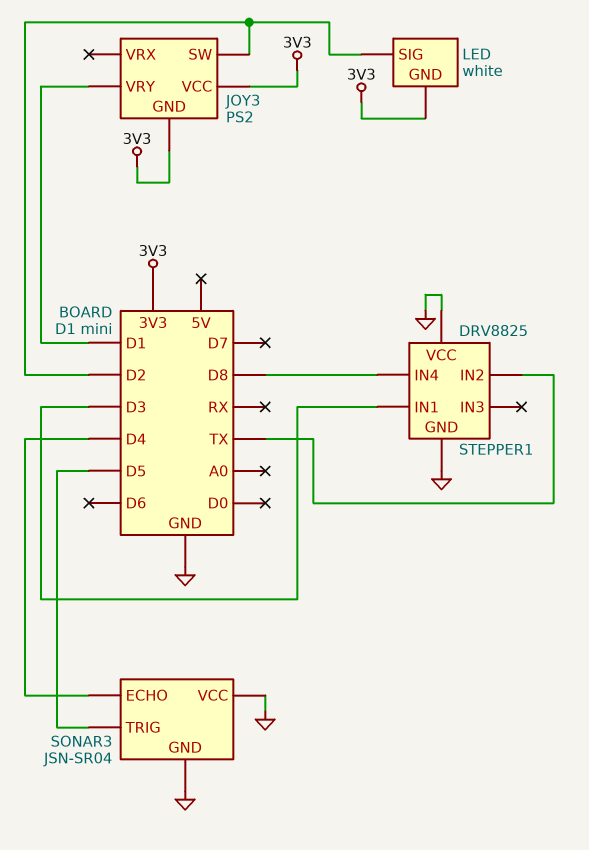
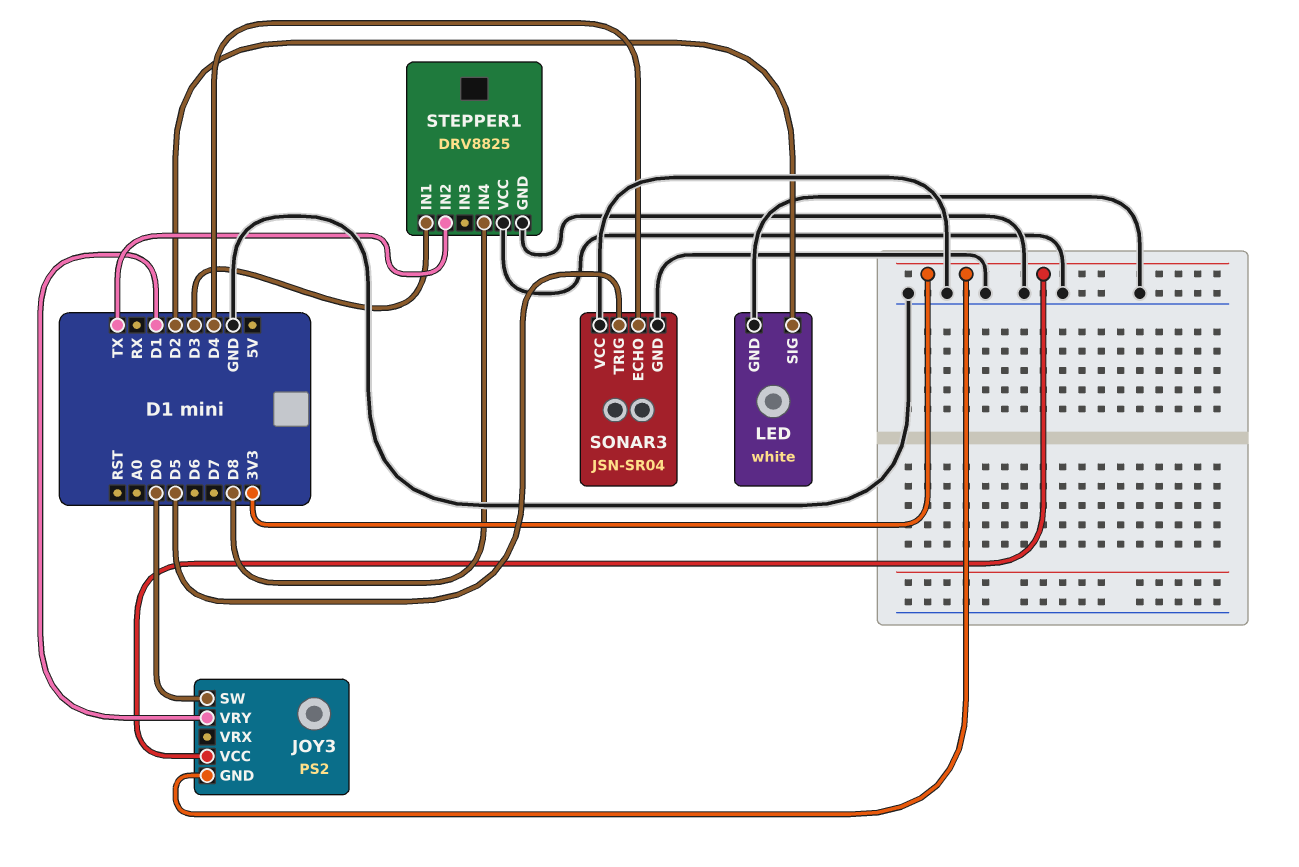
JOY3 pin SW: D2 -> D0
LED pin GND: 3V3 -> GND

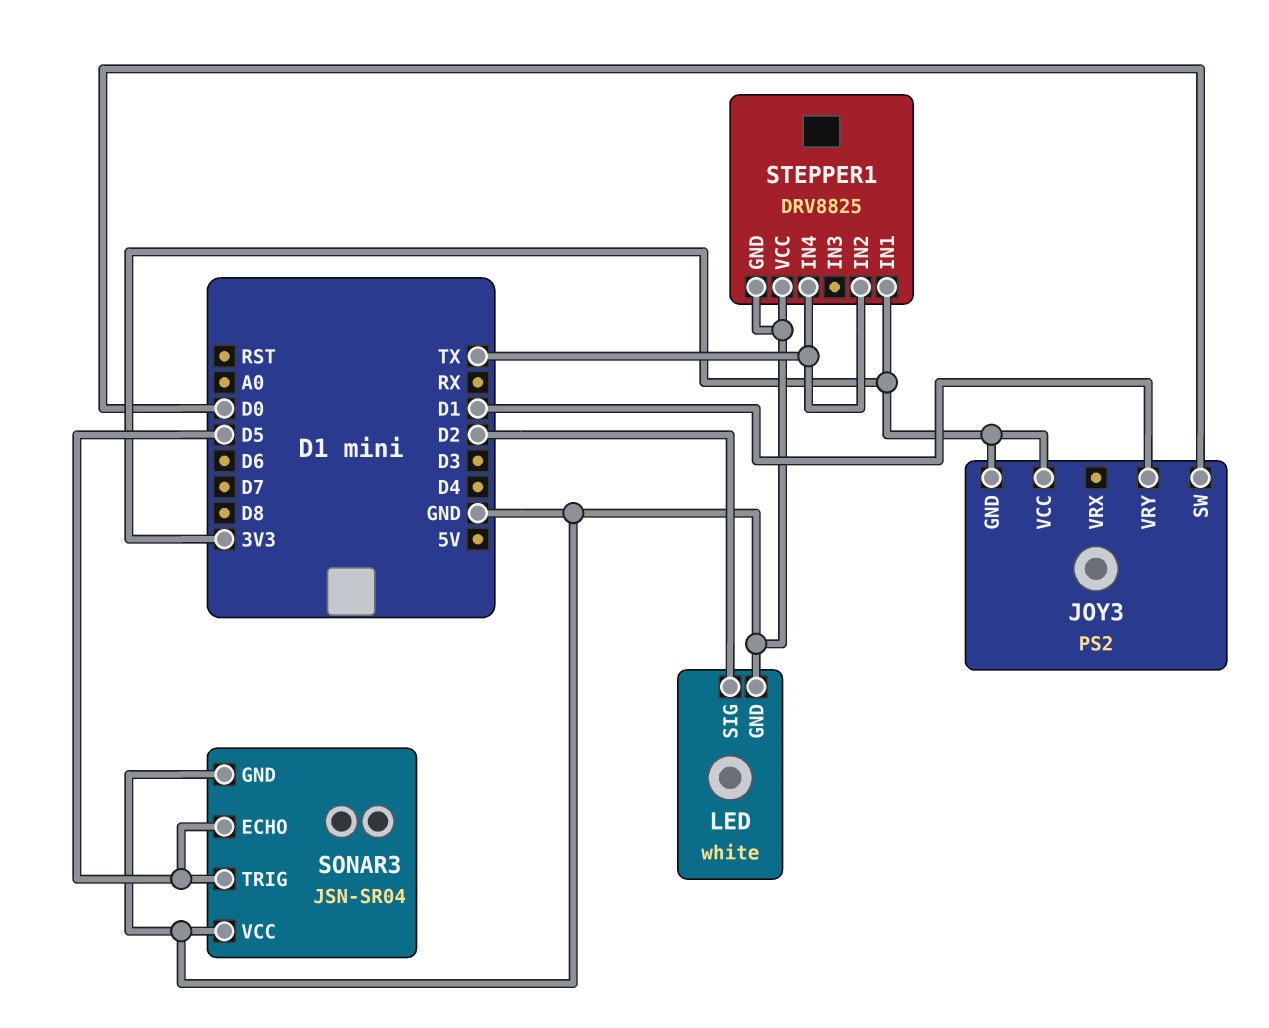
SONAR3 pin ECHO: D4 -> D5
STEPPER1 pin IN1: D3 -> 3V3
STEPPER1 pin IN4: D8 -> TX

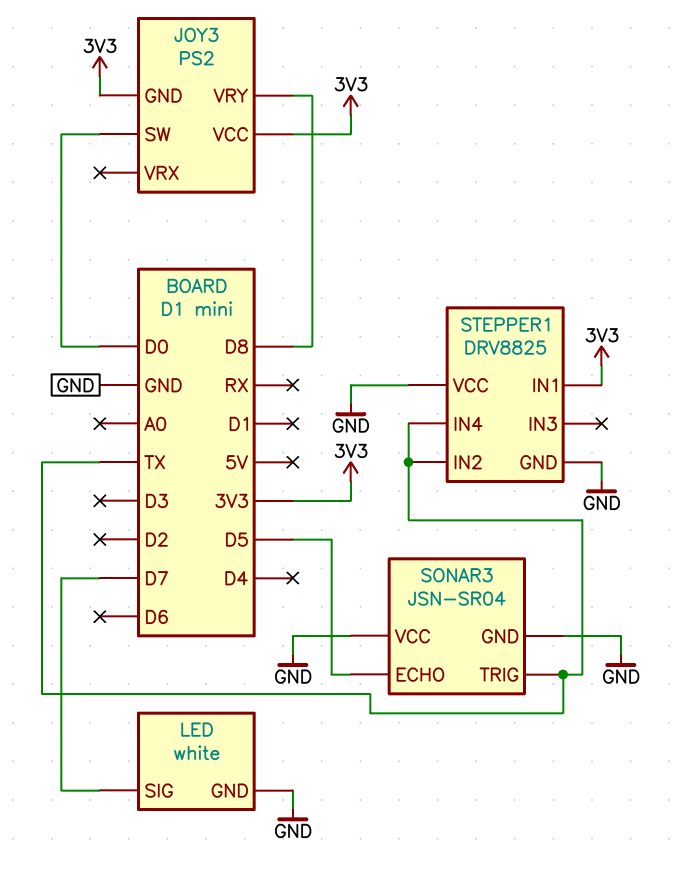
JOY3 pin VRY: D1 -> D8
LED pin SIG: D2 -> D7
SONAR3 pin TRIG: D5 -> TX

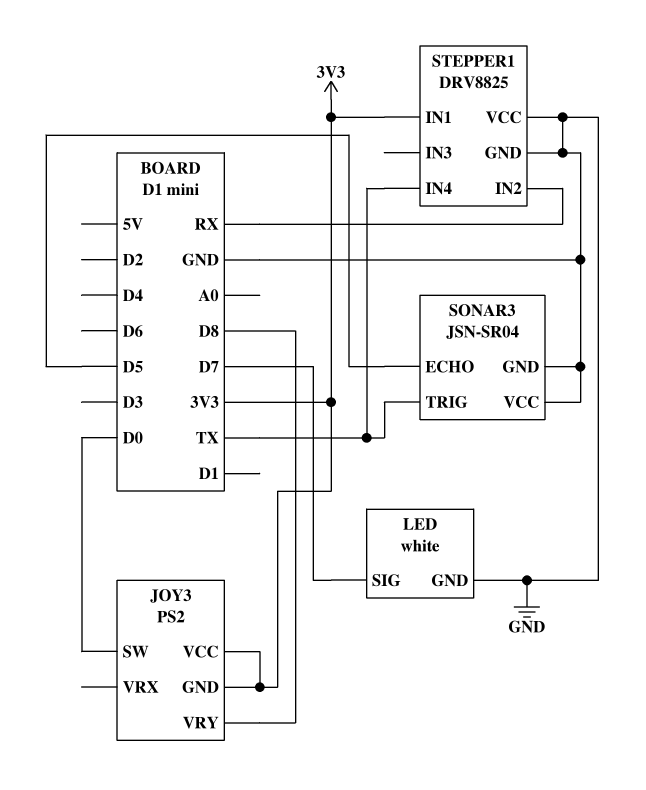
STEPPER1 pin IN2: TX -> RX

